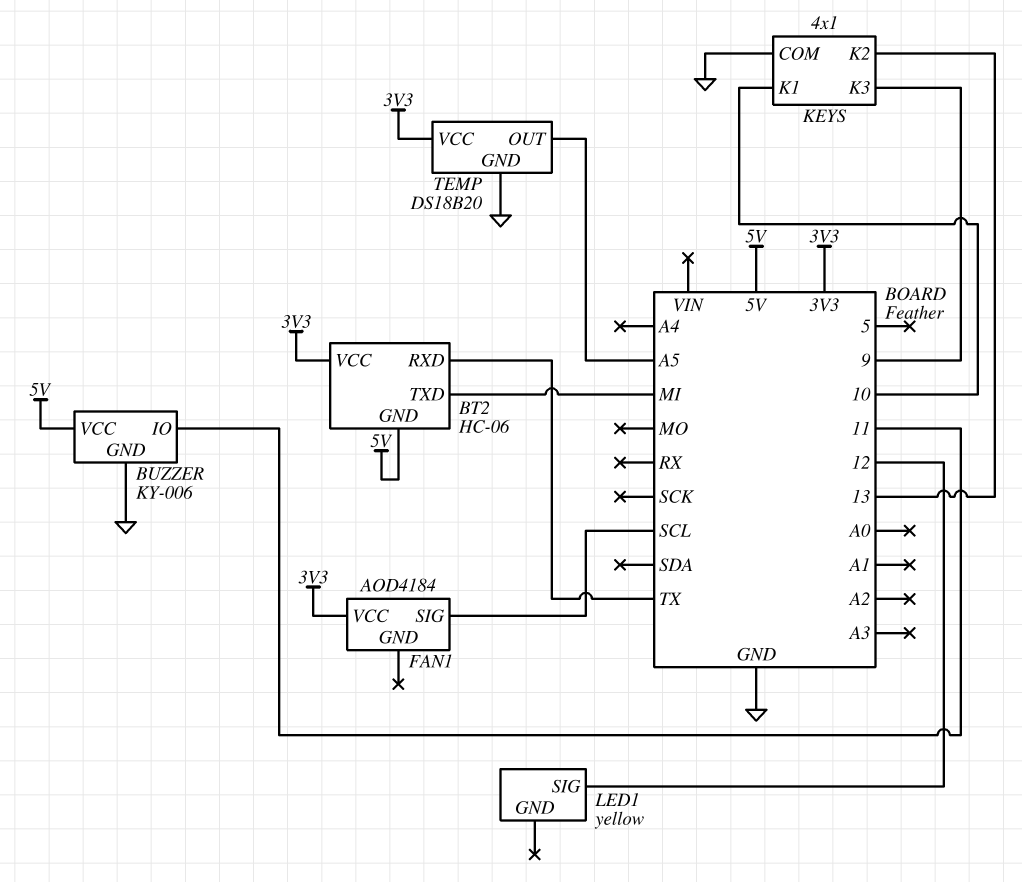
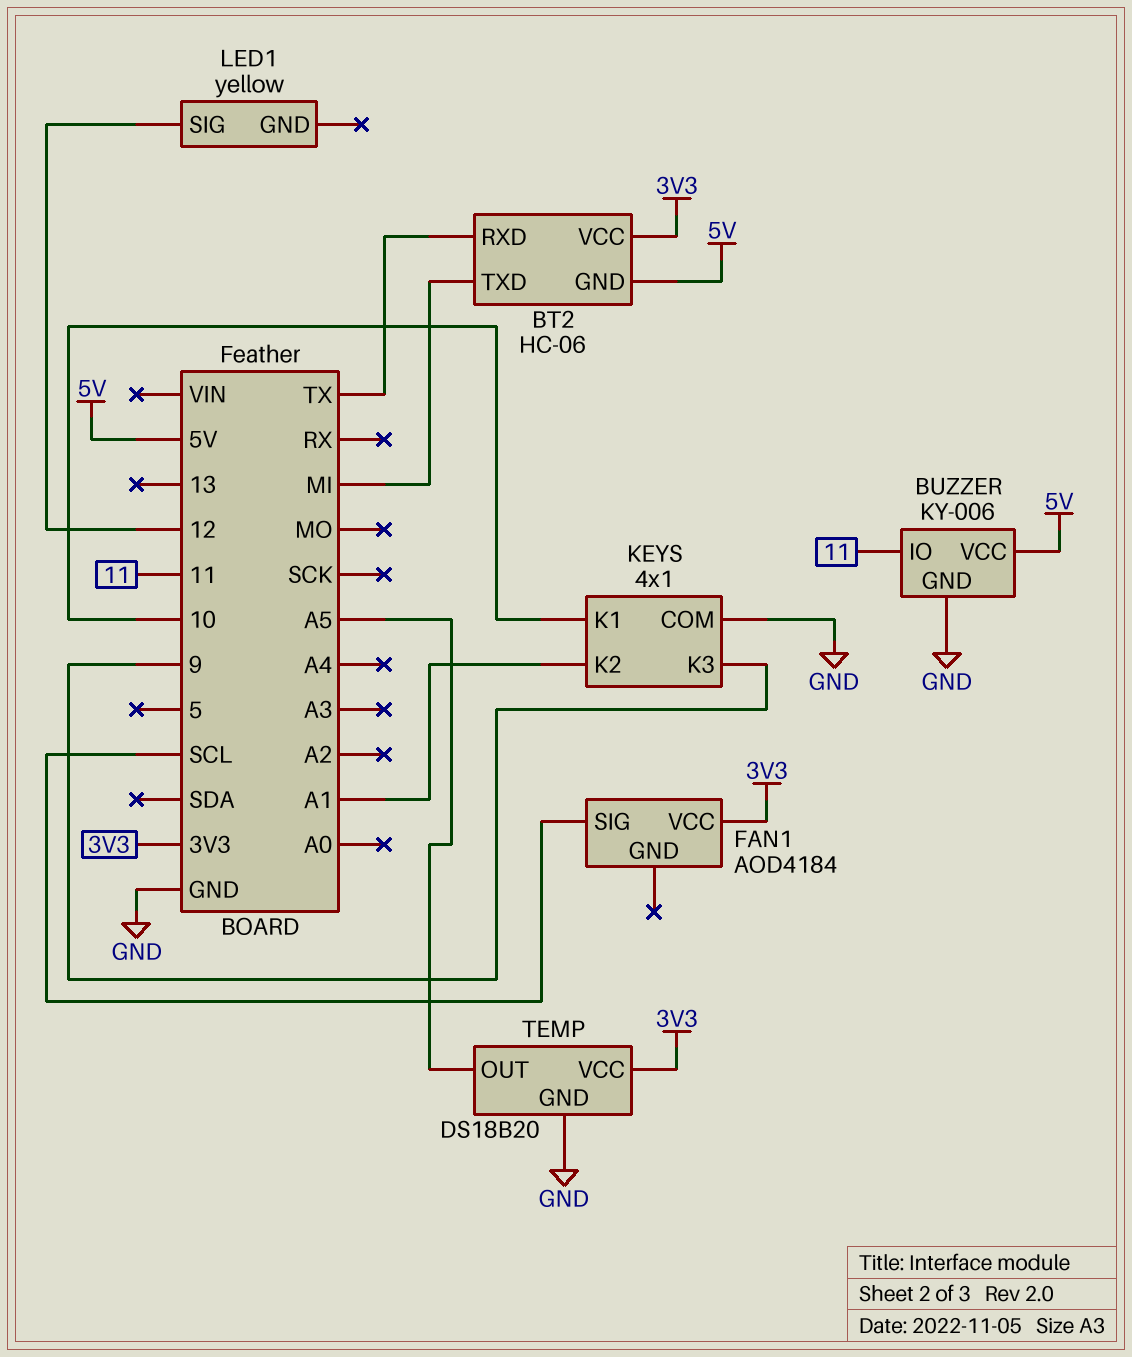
KEYS pin K2: 13 -> A1

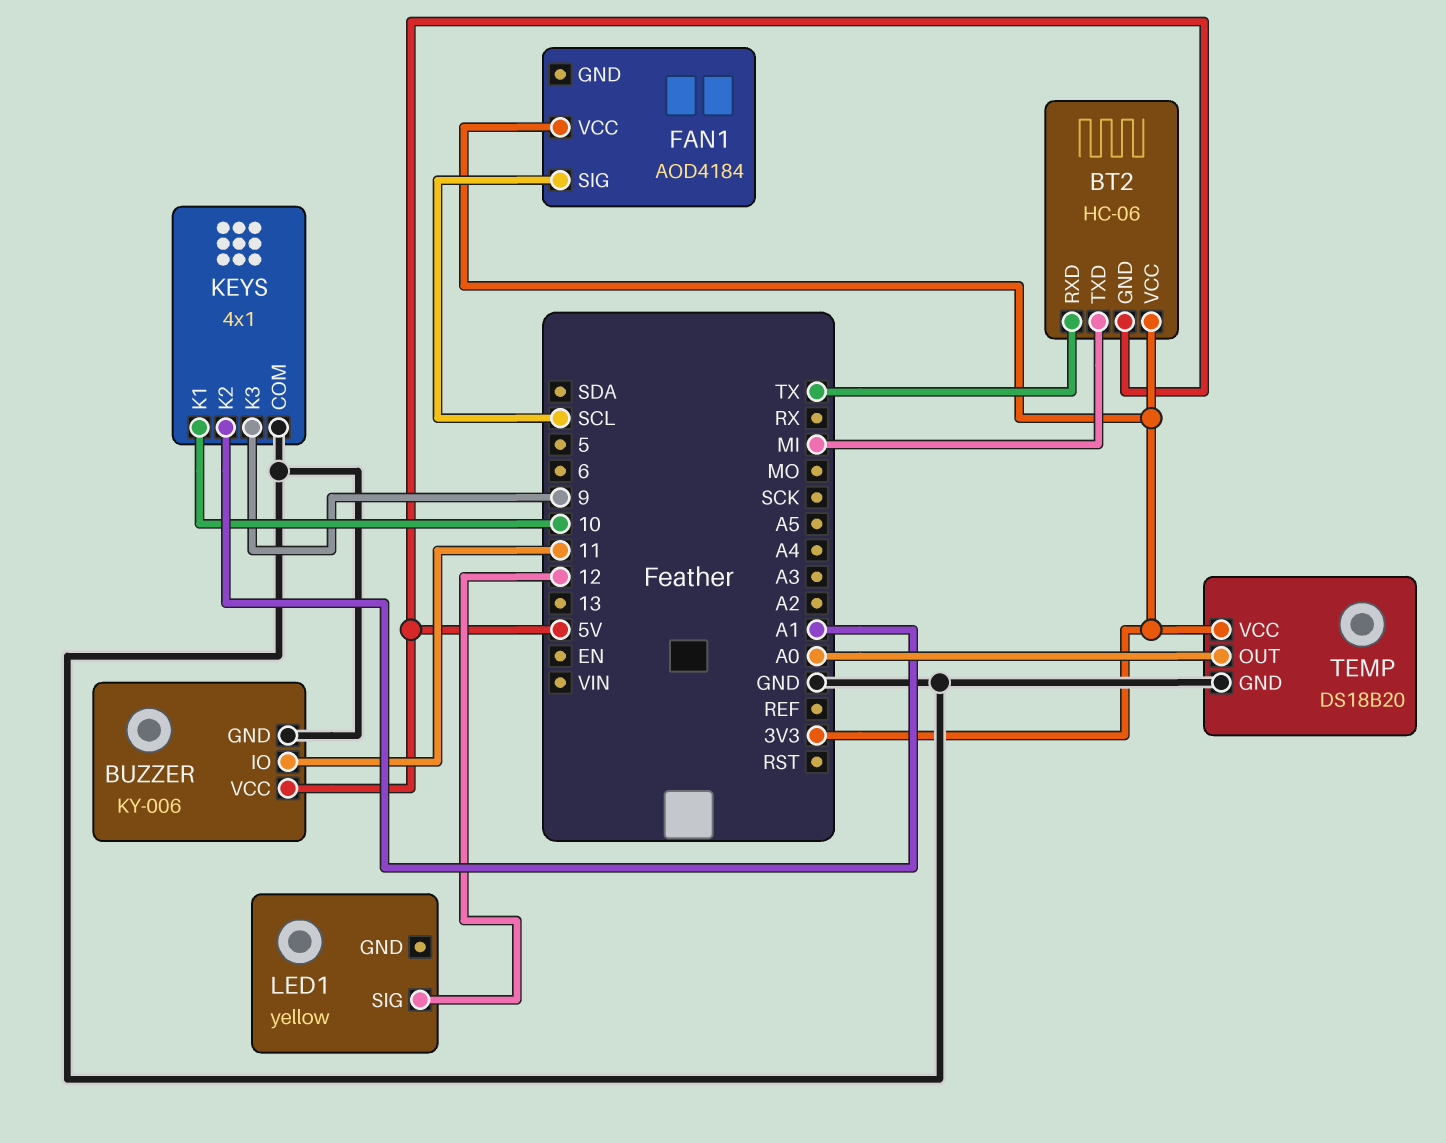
TEMP pin OUT: A5 -> A0

